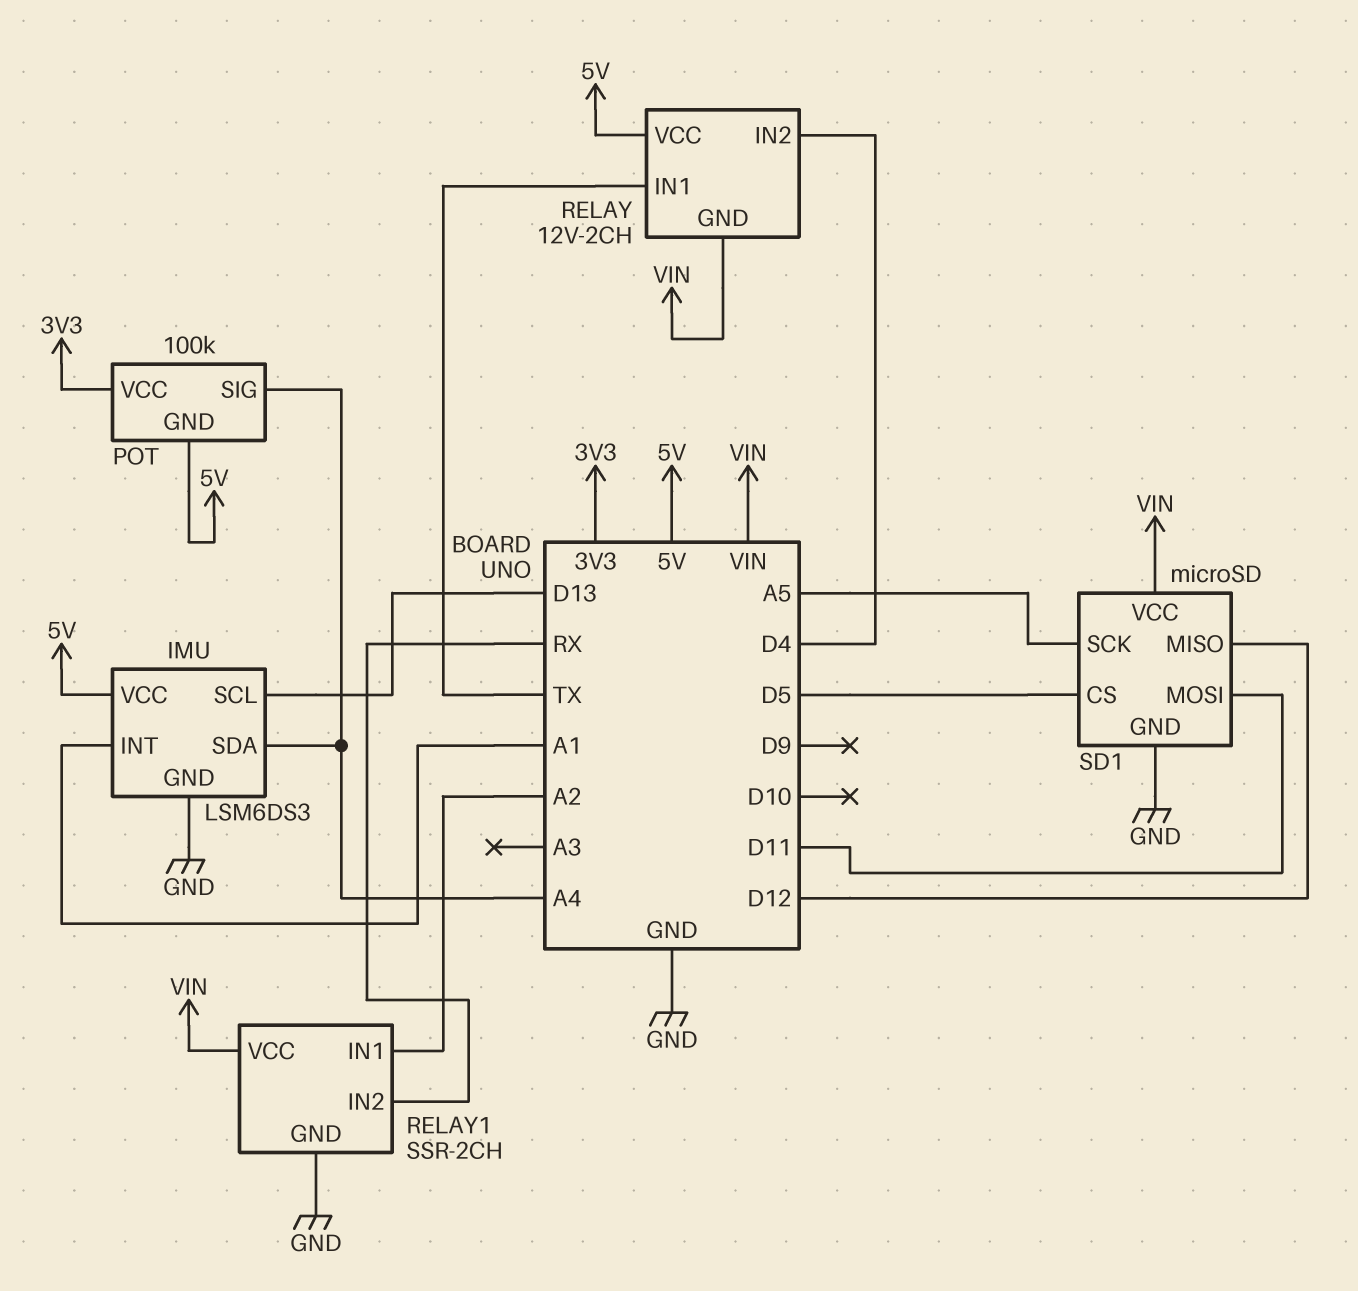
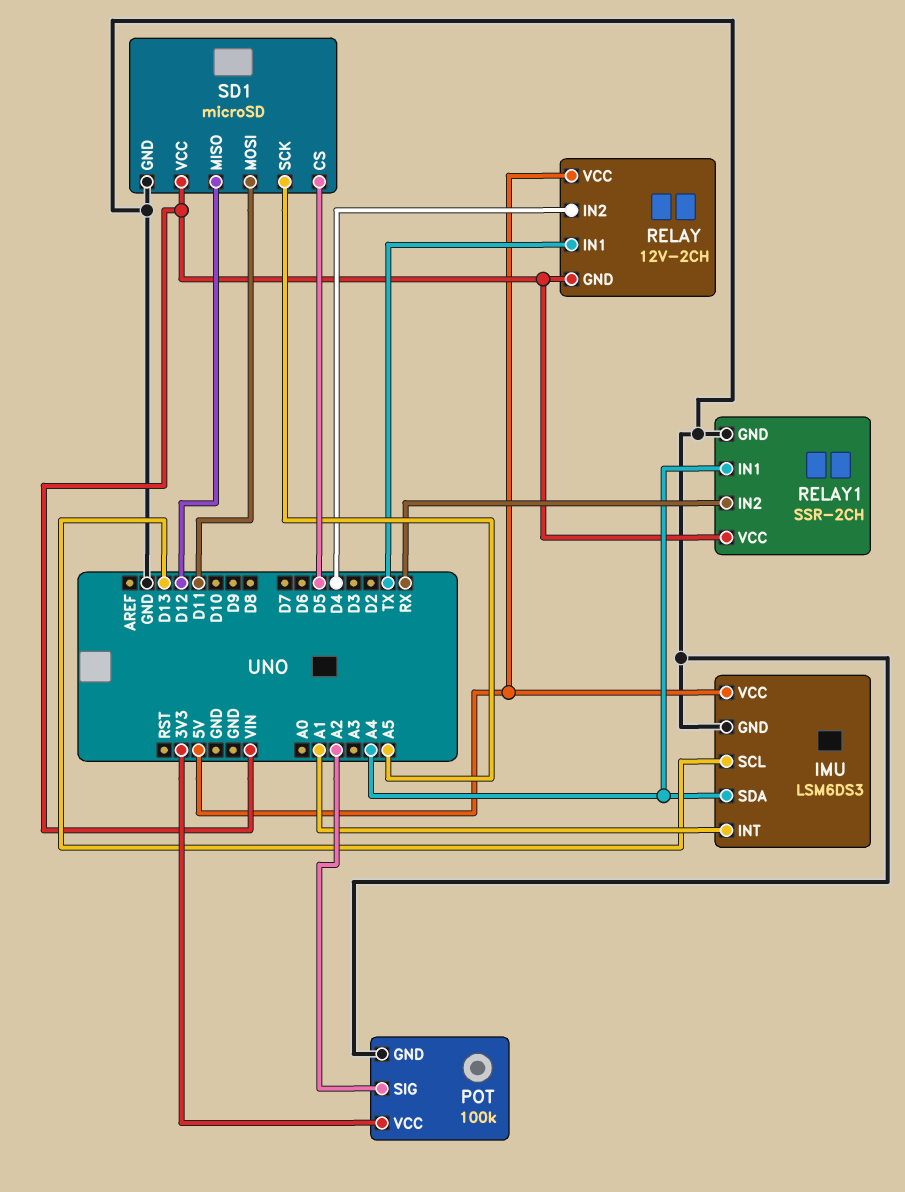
POT pin GND: 5V -> GND
POT pin SIG: A4 -> A2
RELAY1 pin IN1: A2 -> A4

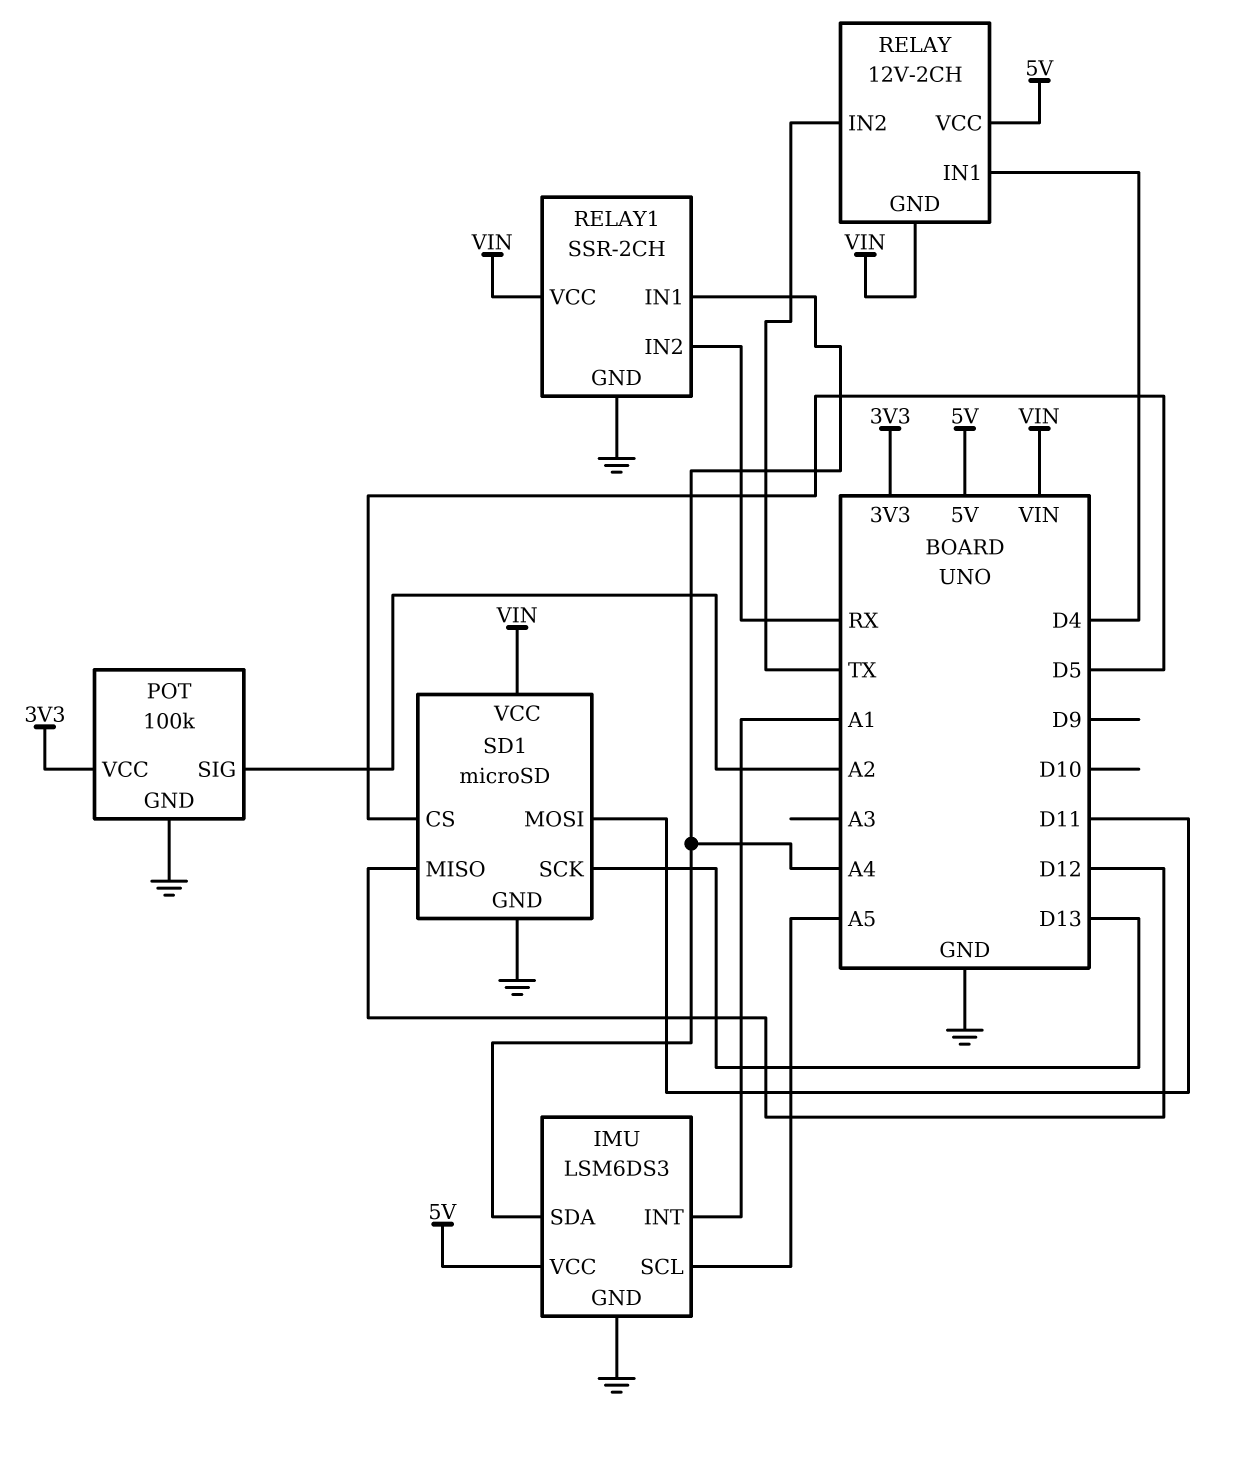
IMU pin SCL: D13 -> A5
RELAY pin IN1: TX -> D4
RELAY pin IN2: D4 -> TX
SD1 pin SCK: A5 -> D13

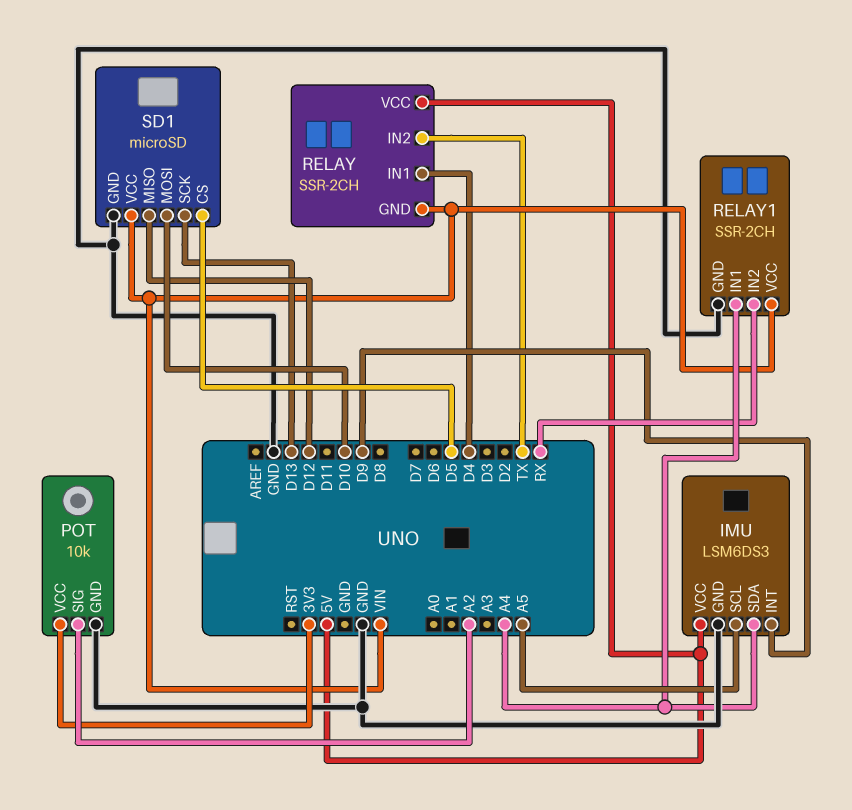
IMU pin INT: A1 -> D9
POT: 100k -> 10k
RELAY: 12V-2CH -> SSR-2CH
SD1 pin MOSI: D11 -> D10

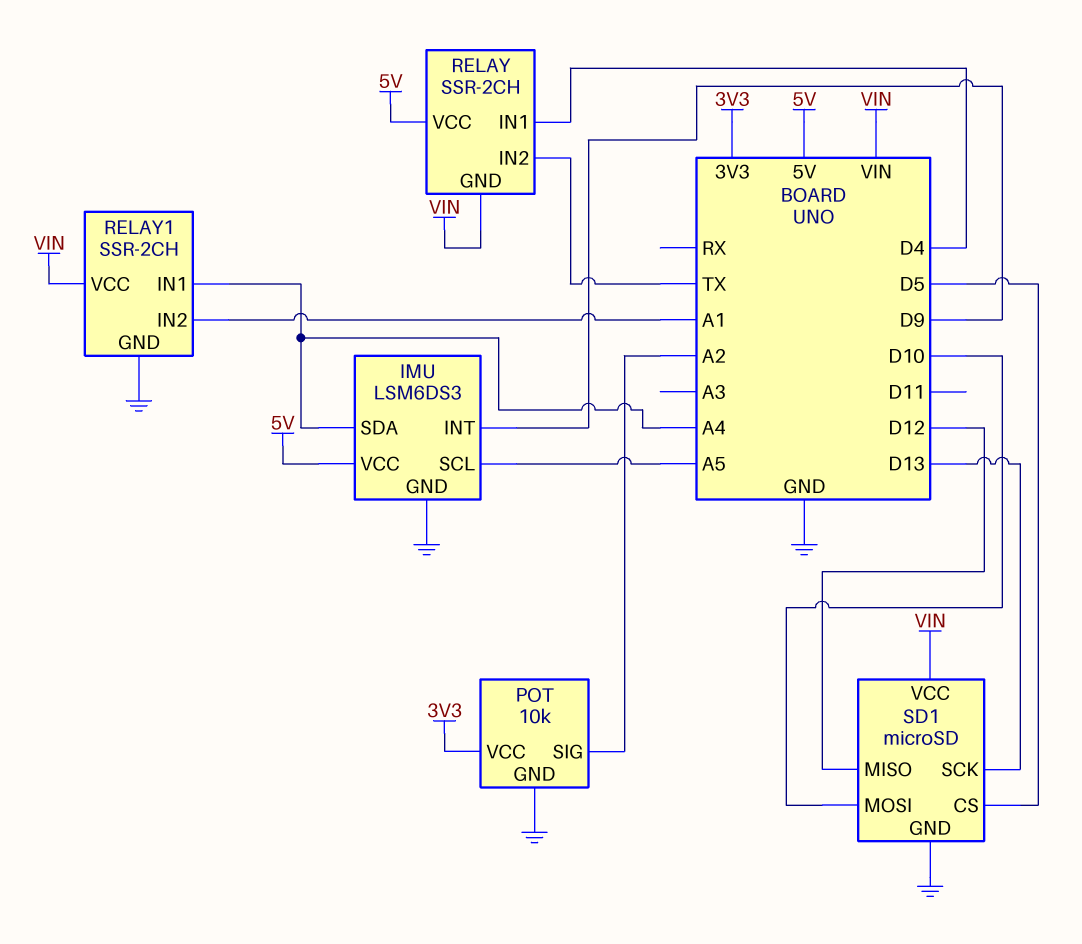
RELAY1 pin IN2: RX -> A1

